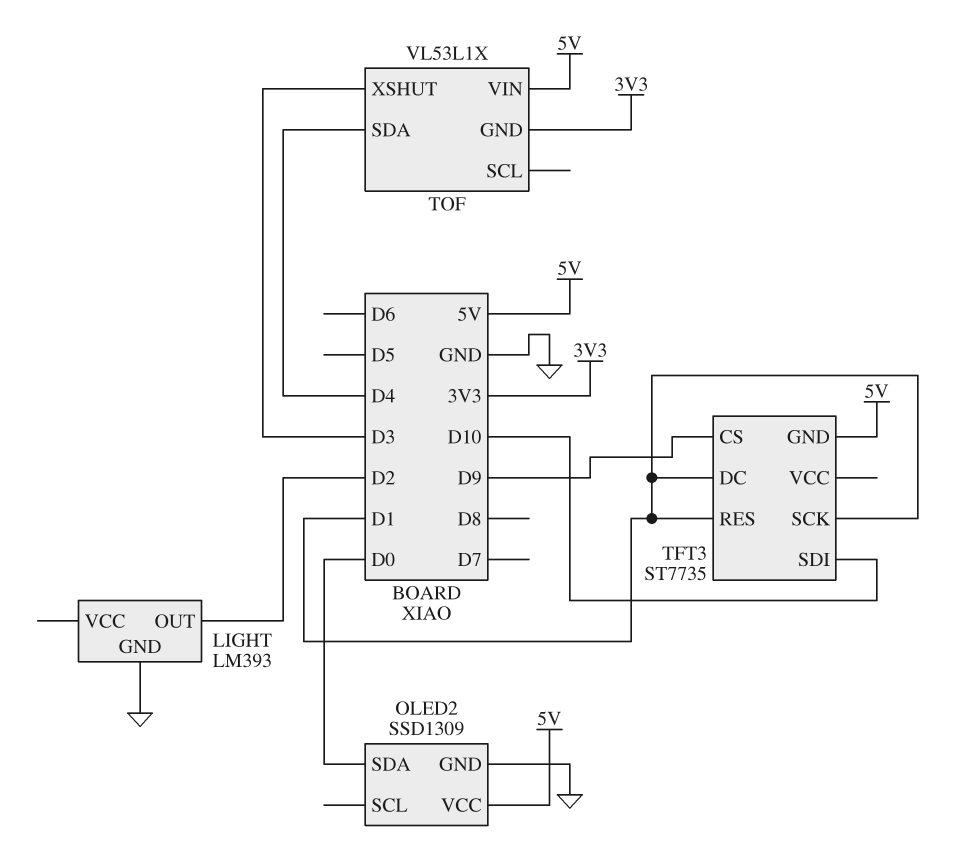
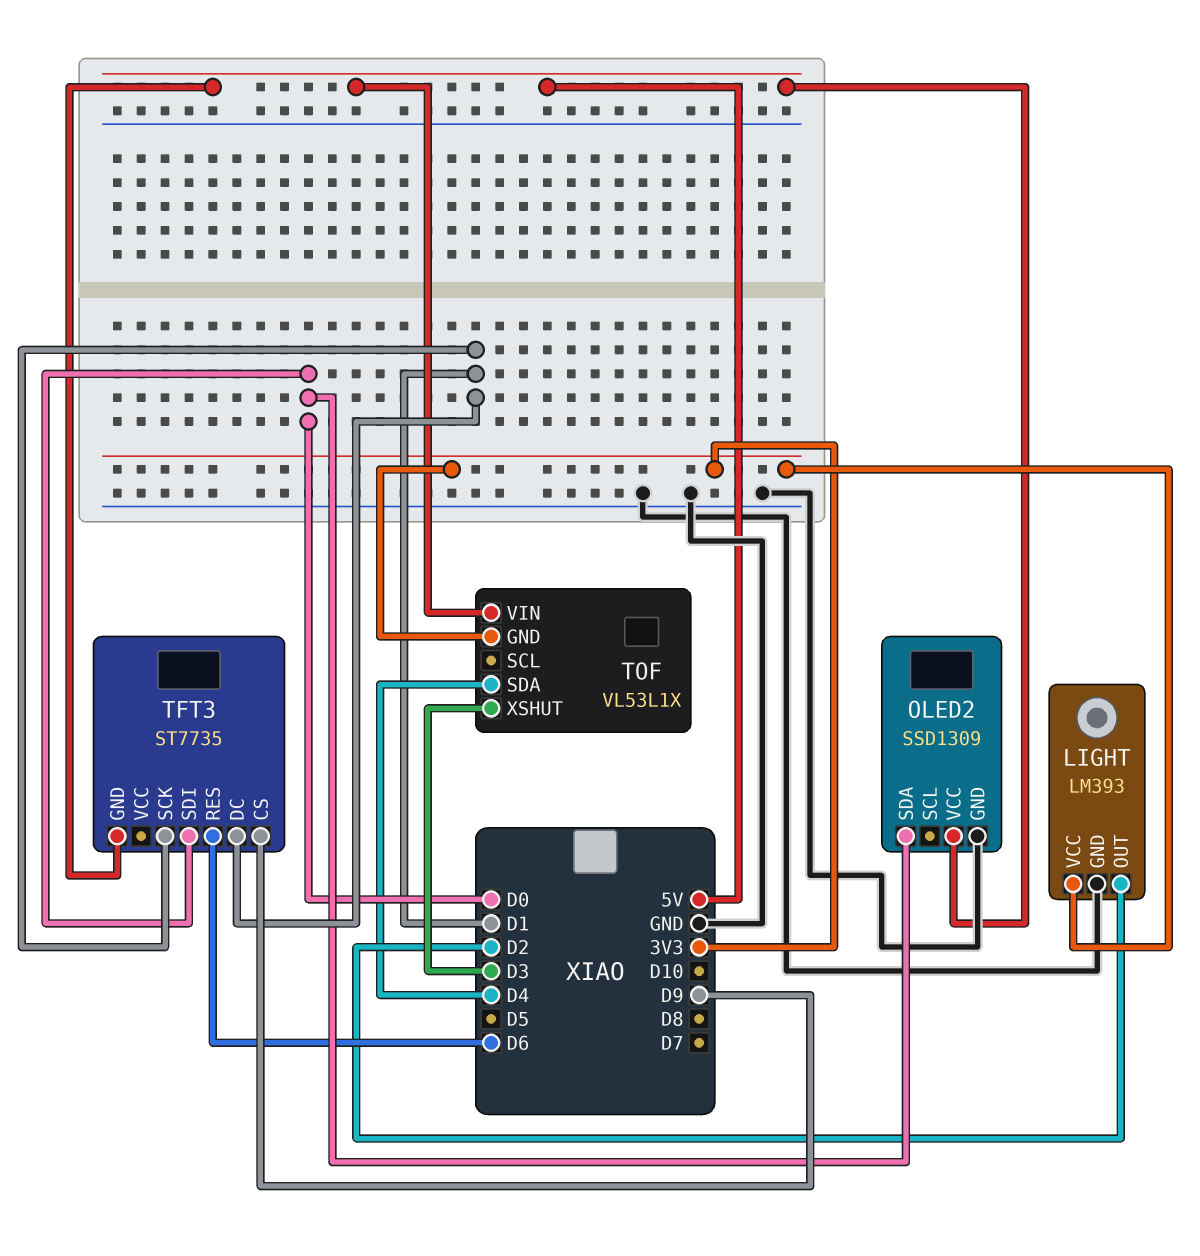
LIGHT pin VCC: none -> 3V3
TFT3 pin RES: D1 -> D6
TFT3 pin SDI: D10 -> D0

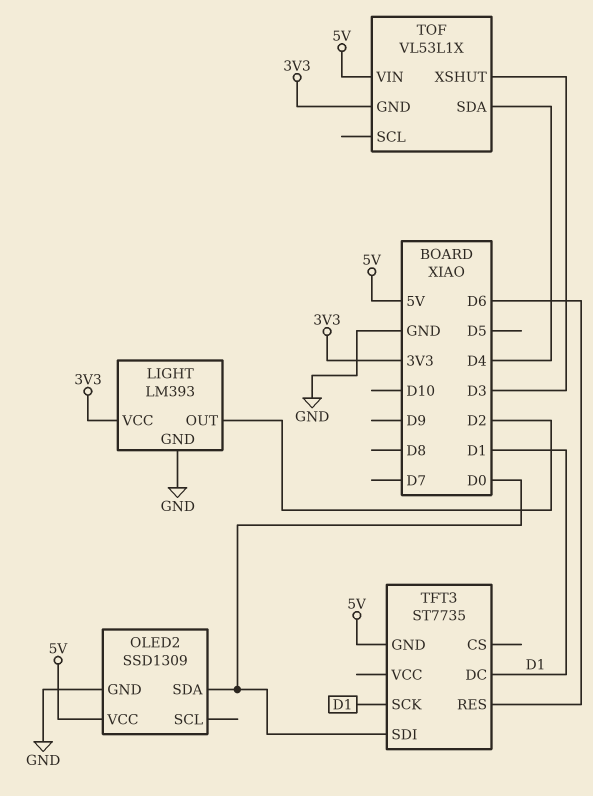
TFT3 pin CS: D9 -> none

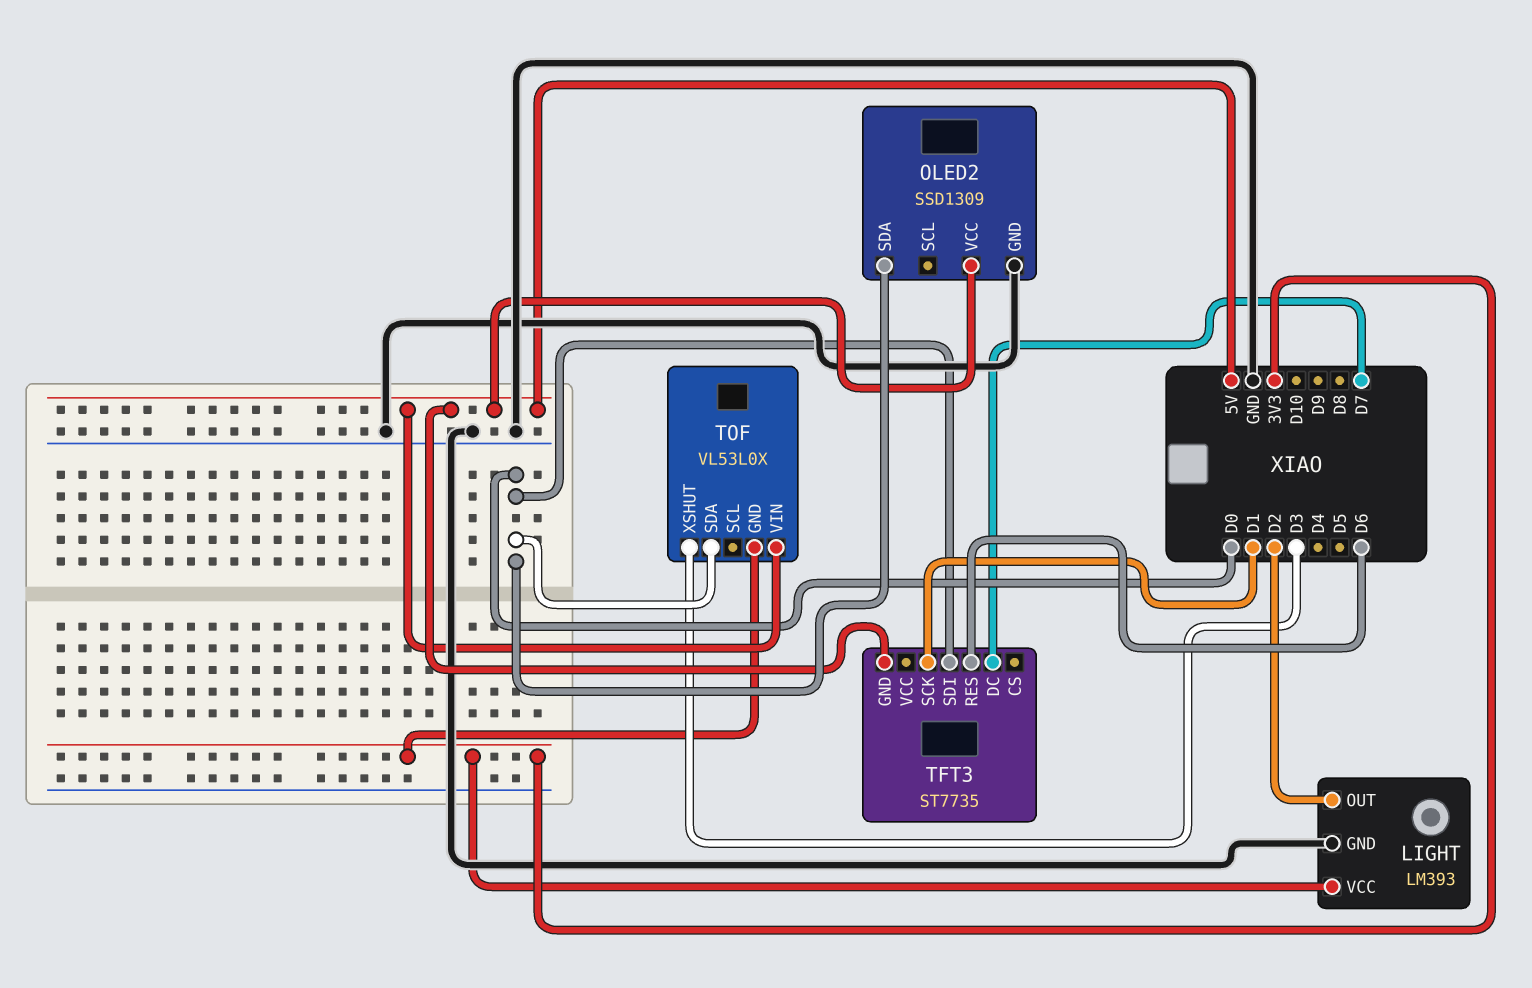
TFT3 pin DC: D1 -> D7
TOF: VL53L1X -> VL53L0X
TOF pin SDA: D4 -> D0

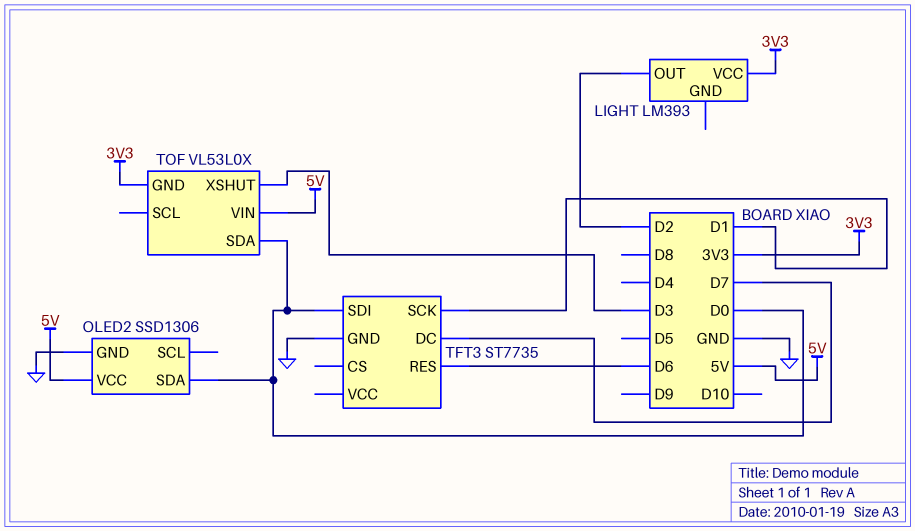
LIGHT pin GND: GND -> none
OLED2: SSD1309 -> SSD1306
TFT3 pin GND: 5V -> GND

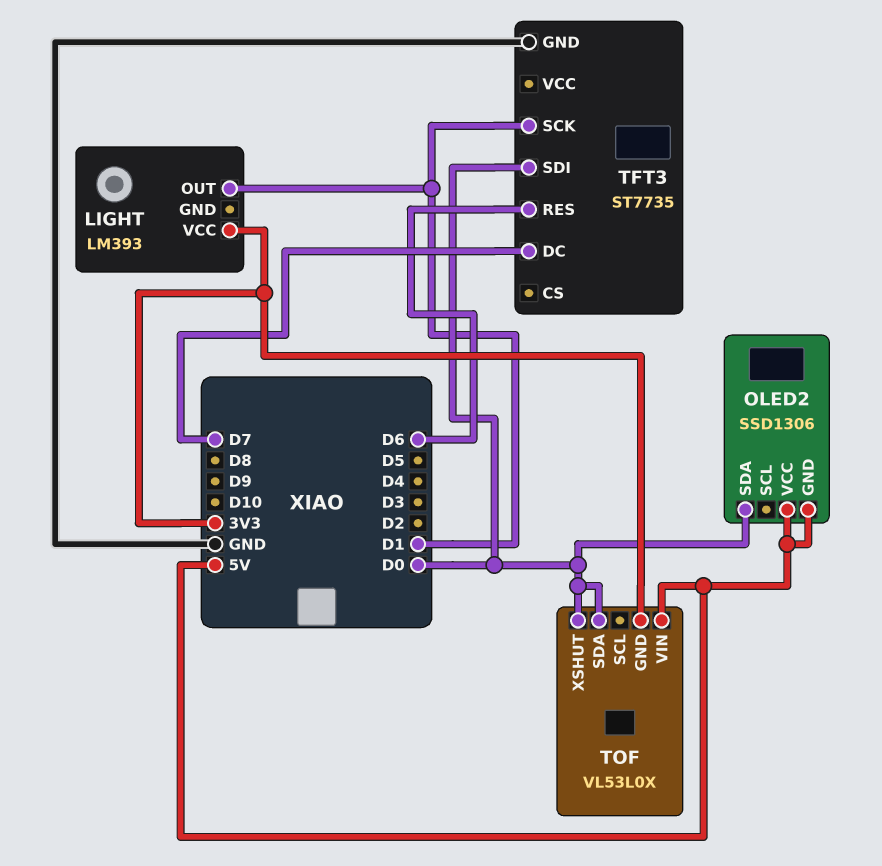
LIGHT pin OUT: D2 -> D1
OLED2 pin GND: GND -> 5V
TOF pin XSHUT: D3 -> D0

